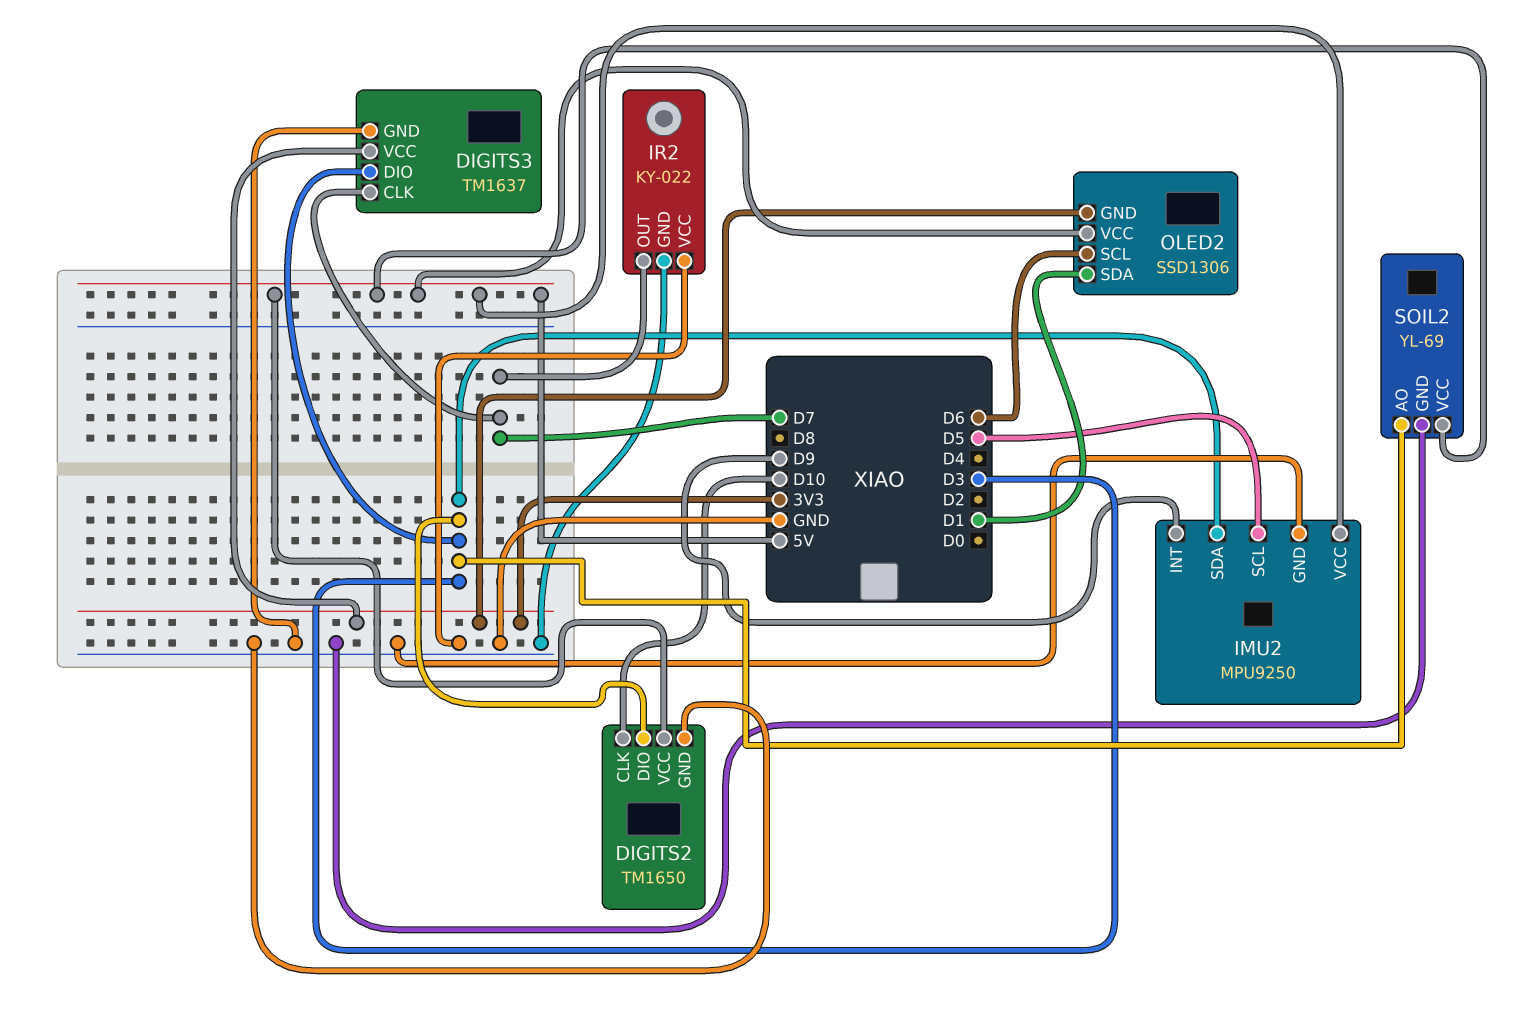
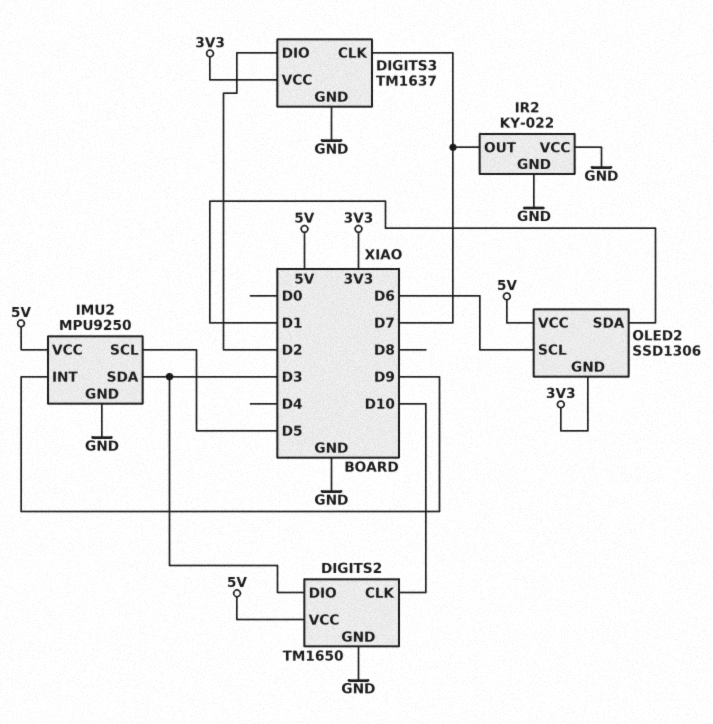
DIGITS3 pin DIO: D3 -> D2
SOIL2: YL-69 -> none
SOIL2 pin AO: D3 -> none
SOIL2 pin GND: GND -> none
SOIL2 pin VCC: 5V -> none

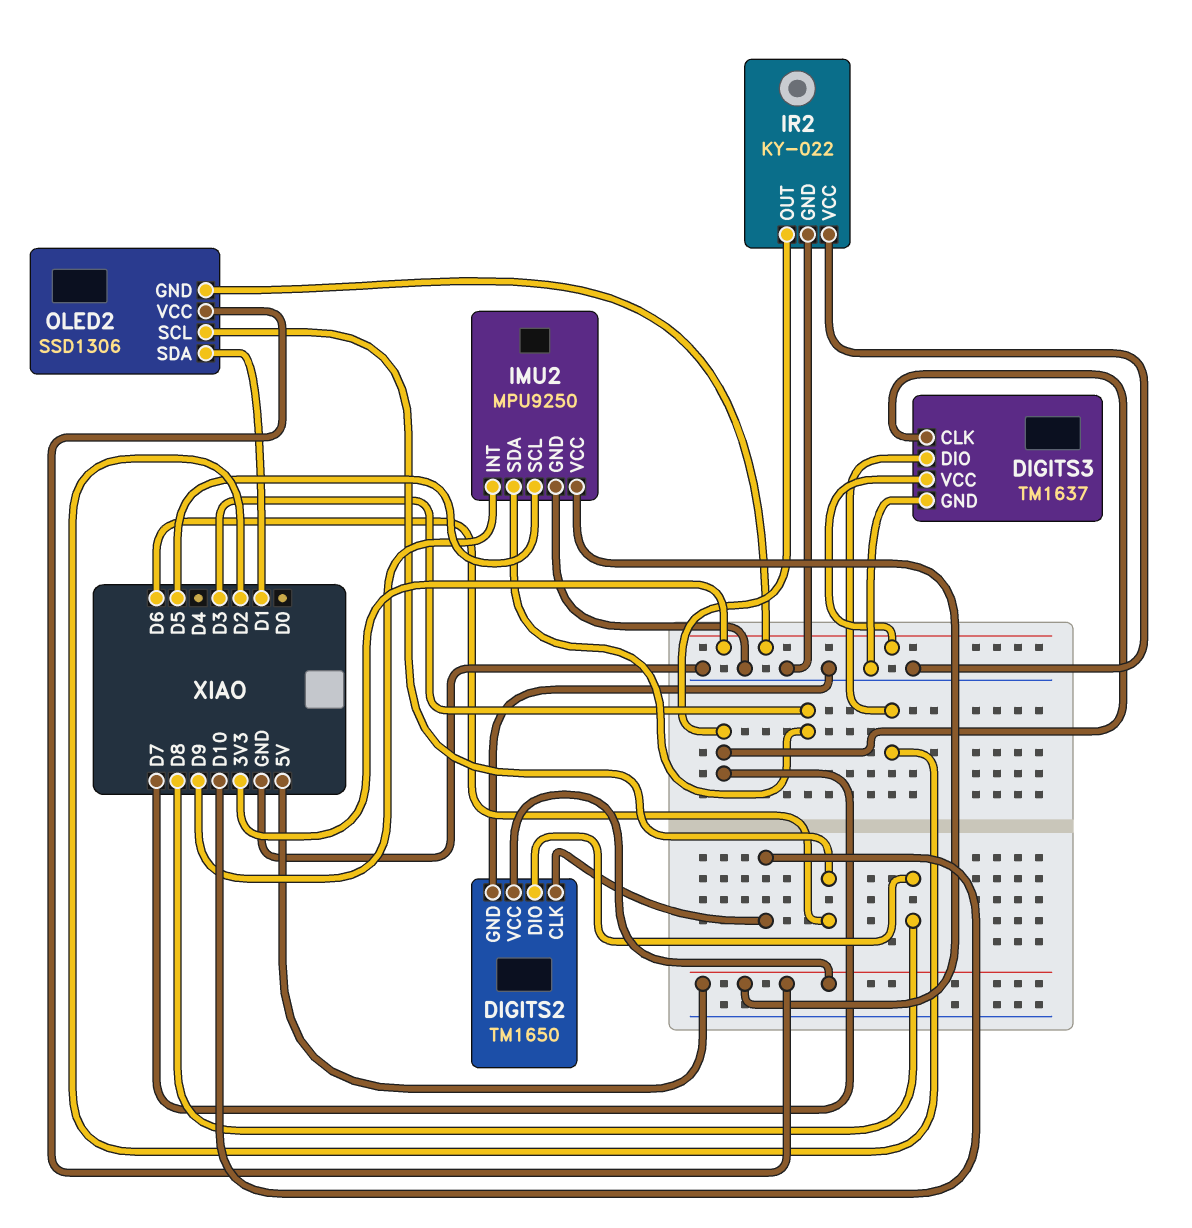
DIGITS2 pin DIO: D3 -> D8

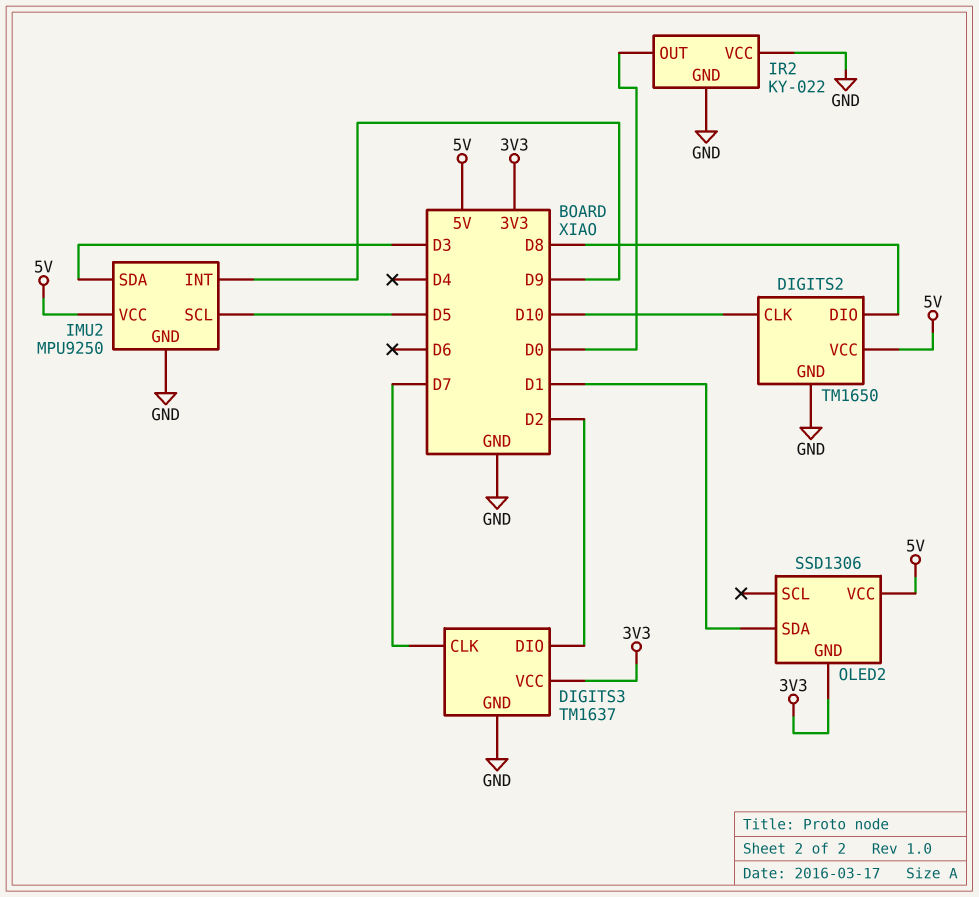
IR2 pin OUT: D7 -> D0
OLED2 pin SCL: D6 -> none

